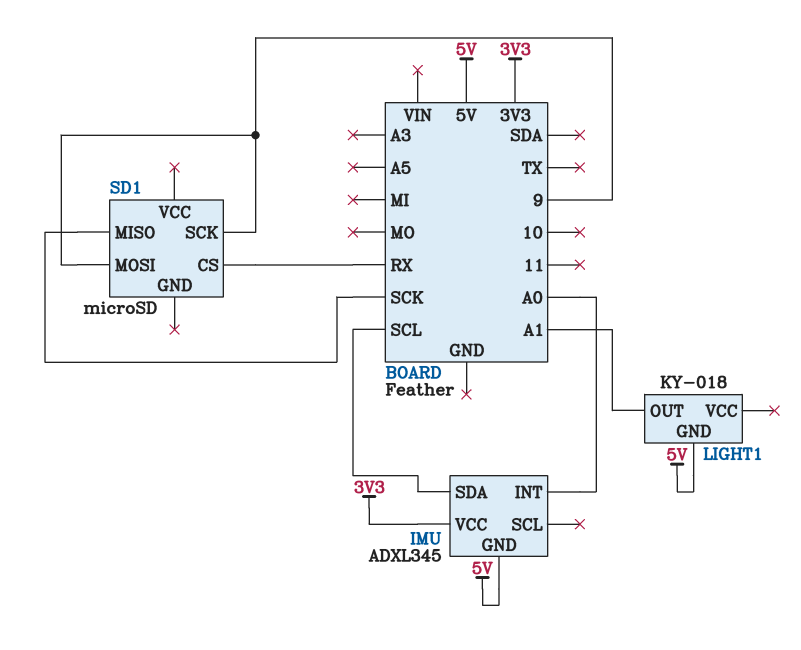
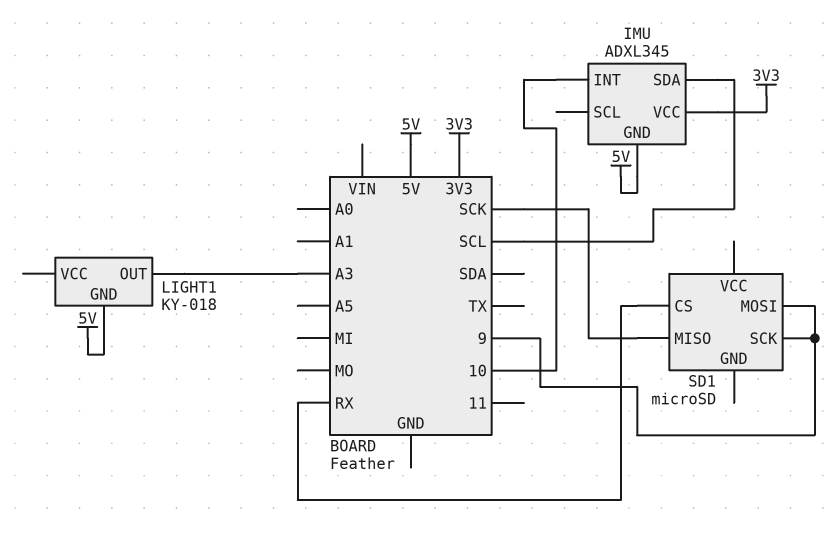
IMU pin INT: A0 -> 10
LIGHT1 pin OUT: A1 -> A3

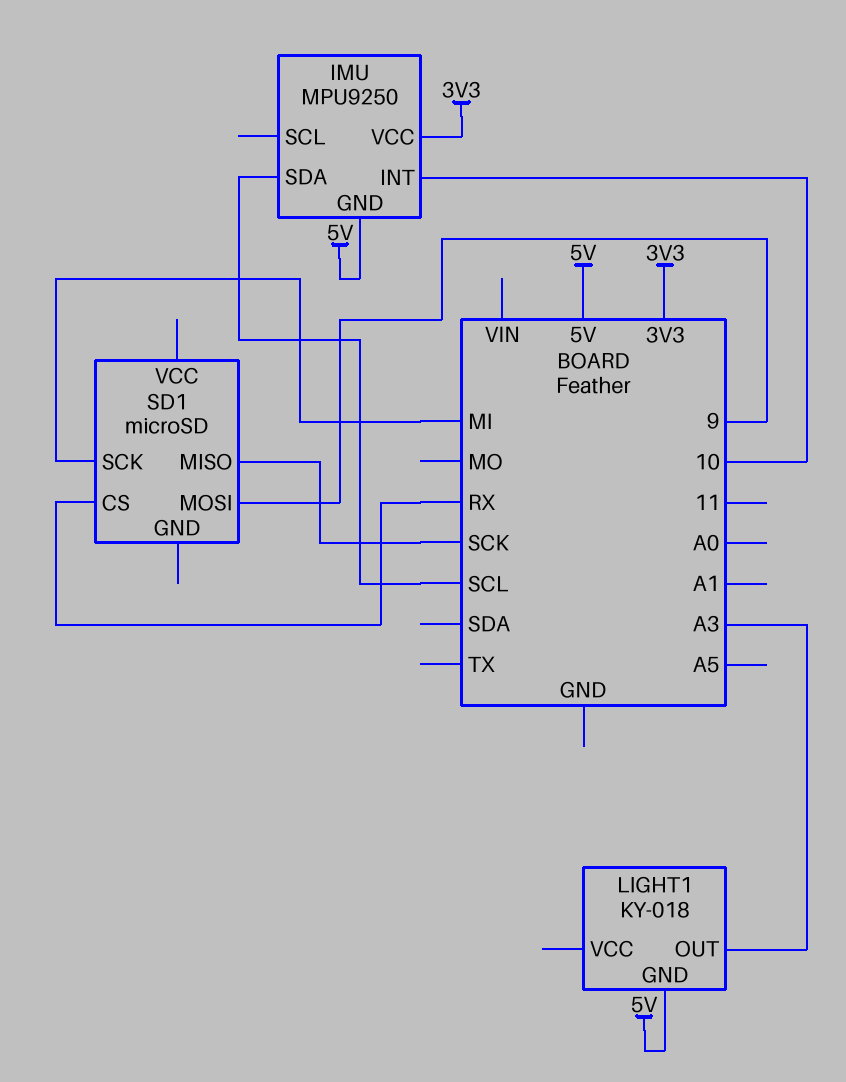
IMU: ADXL345 -> MPU9250
SD1 pin SCK: 9 -> MI

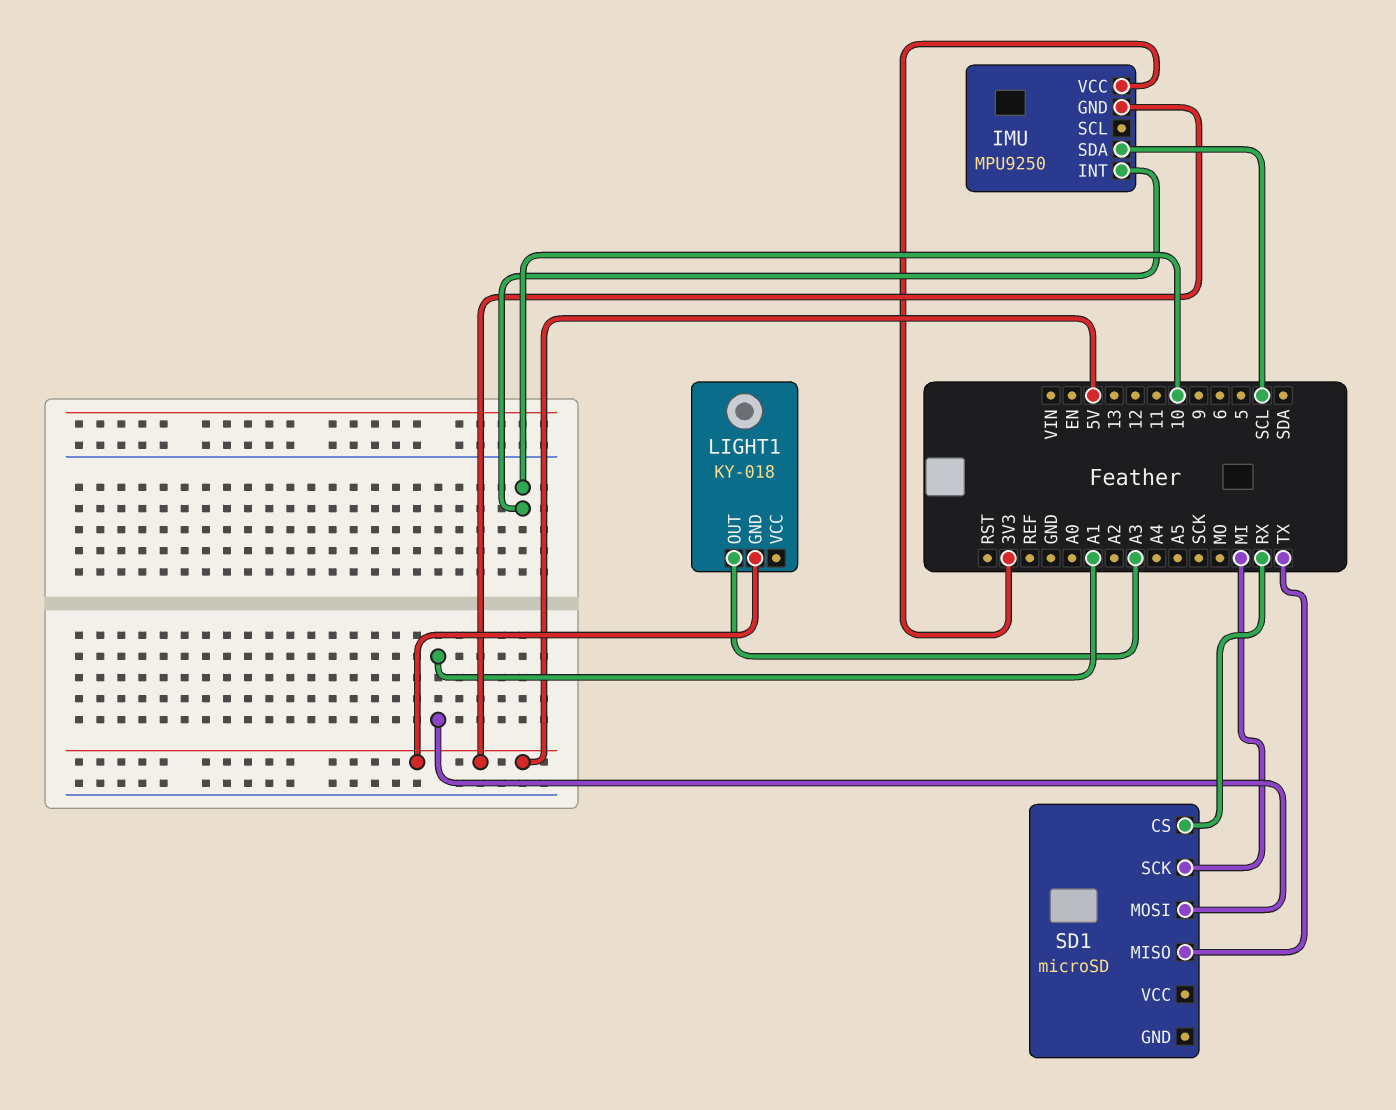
SD1 pin MISO: SCK -> TX
SD1 pin MOSI: 9 -> A1

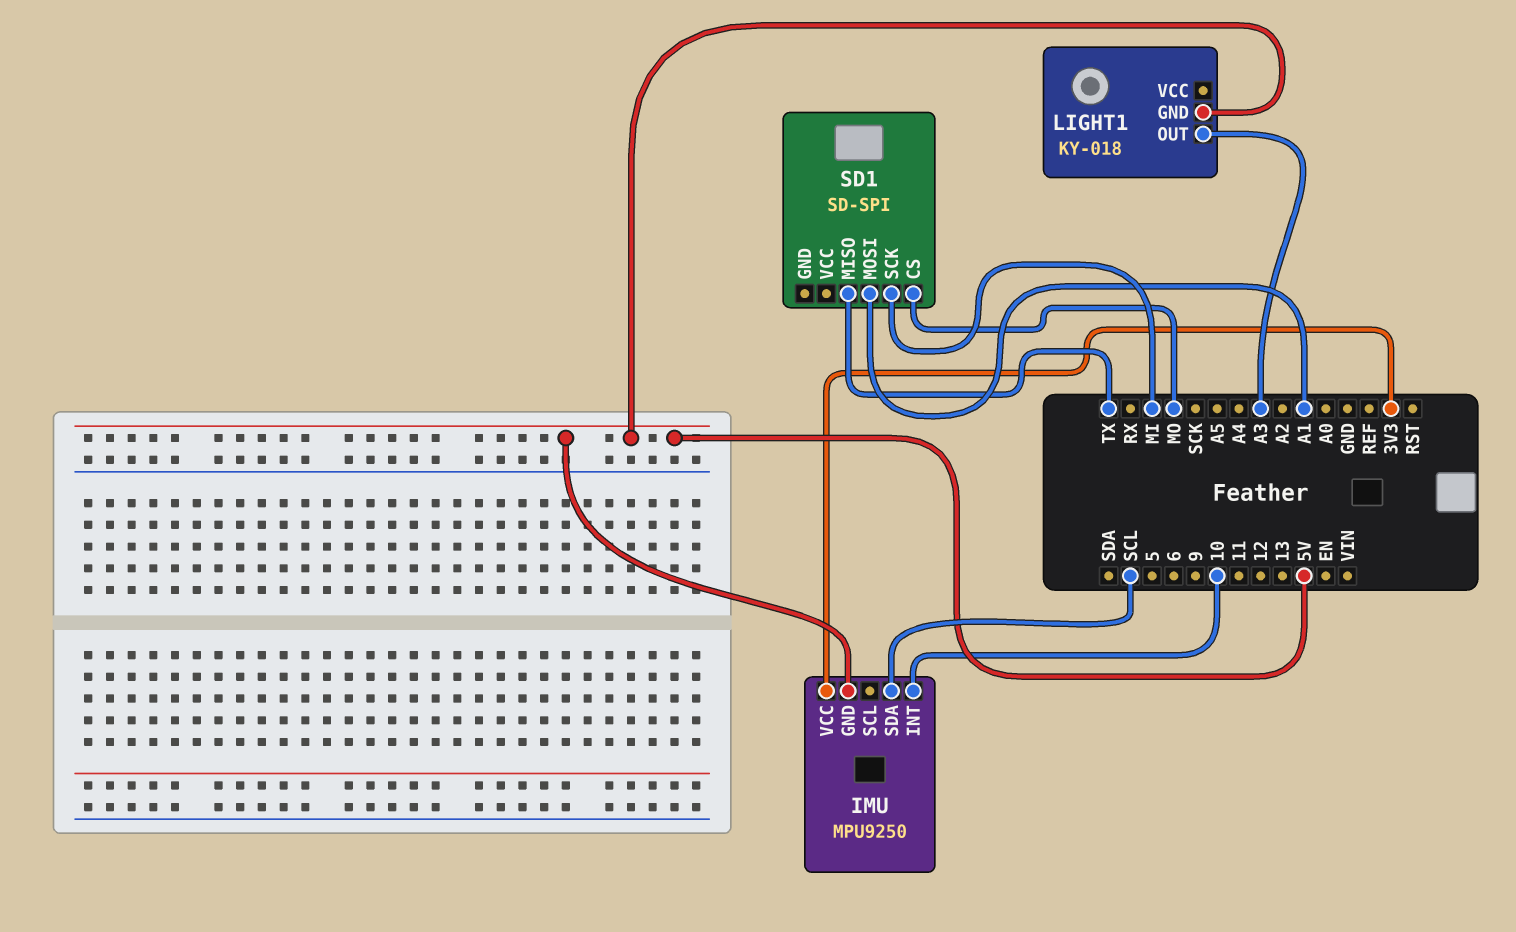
SD1: microSD -> SD-SPI
SD1 pin CS: RX -> MO

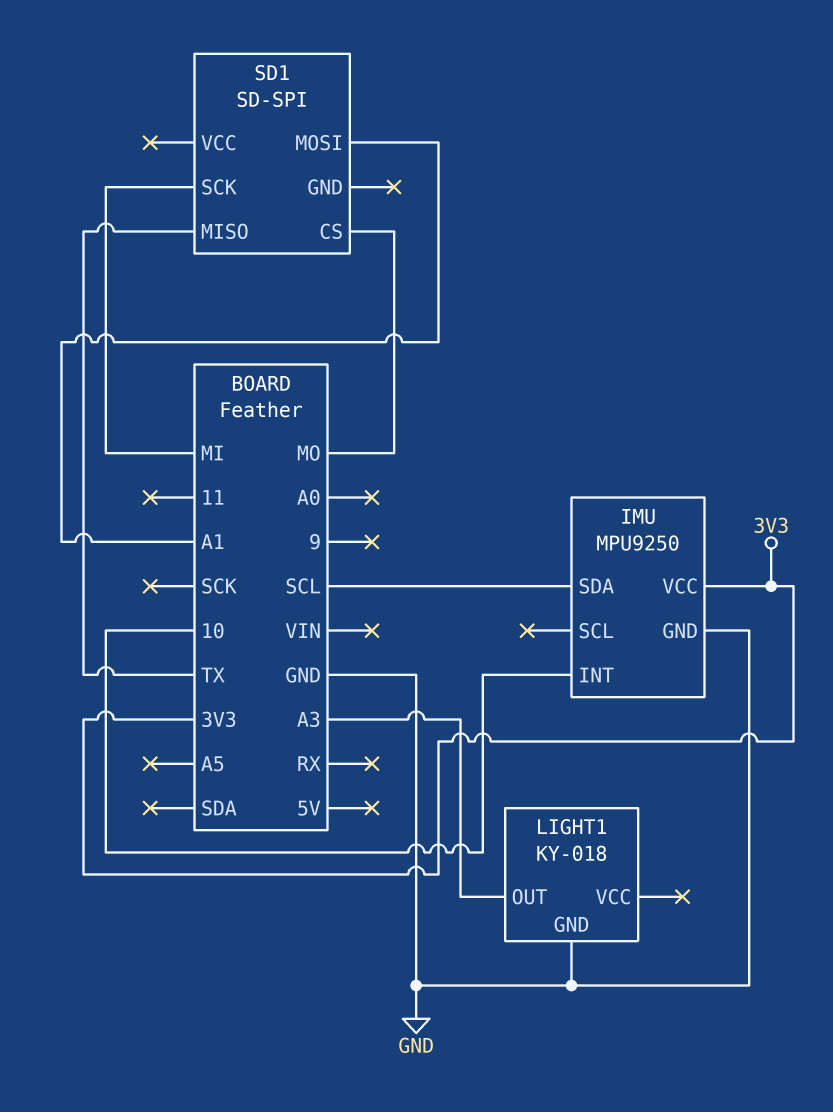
IMU pin GND: 5V -> GND
LIGHT1 pin GND: 5V -> GND

